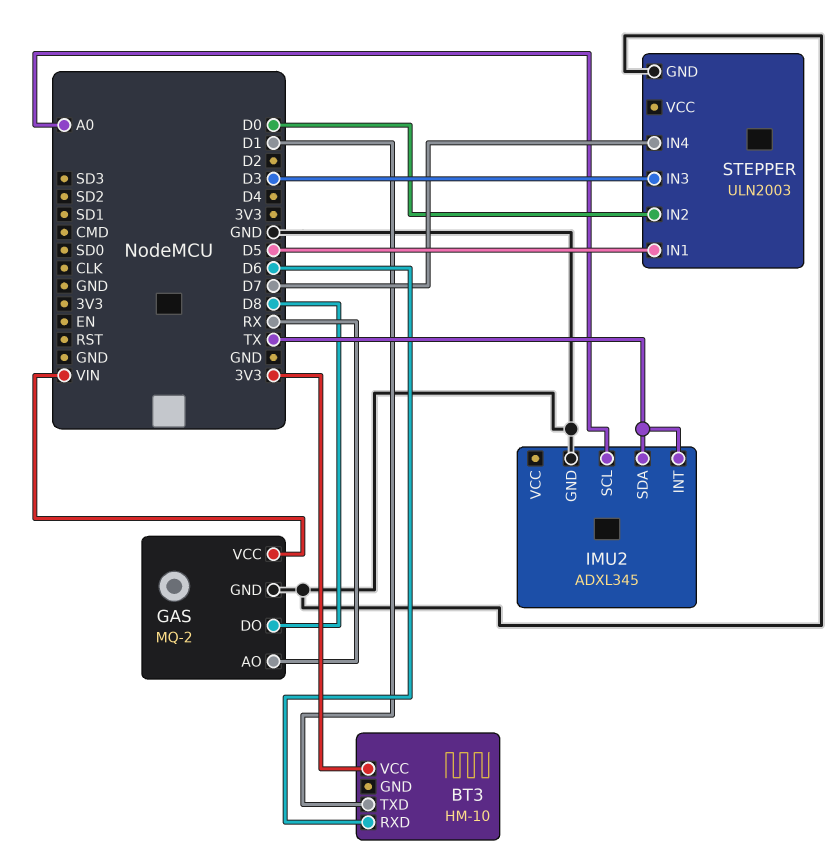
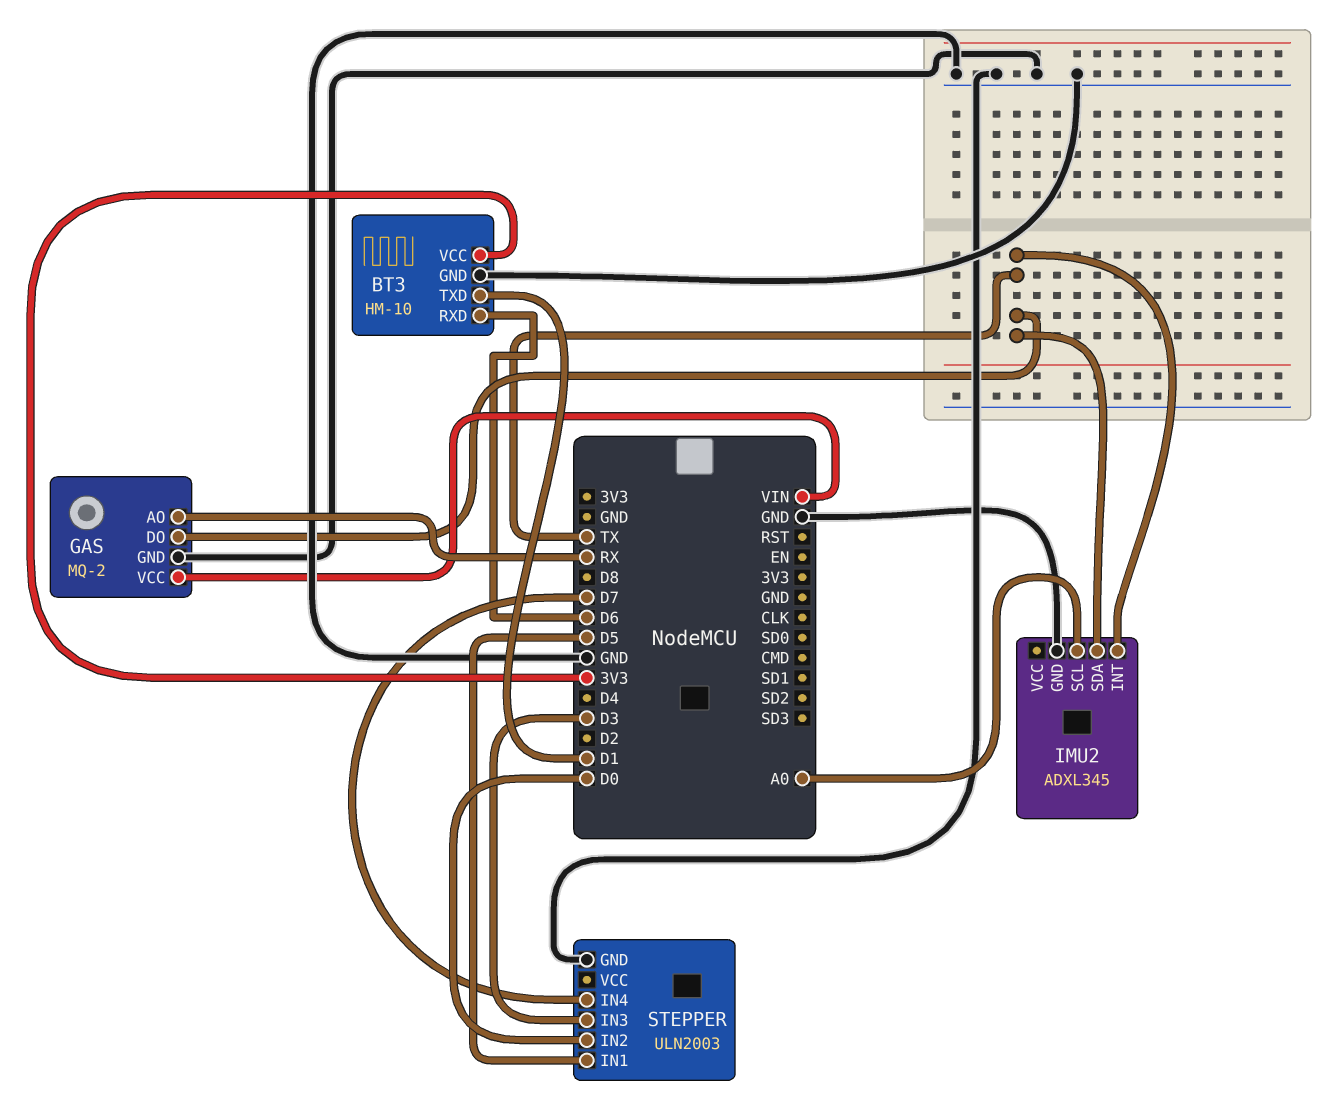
BT3 pin GND: none -> GND
GAS pin DO: D8 -> TX

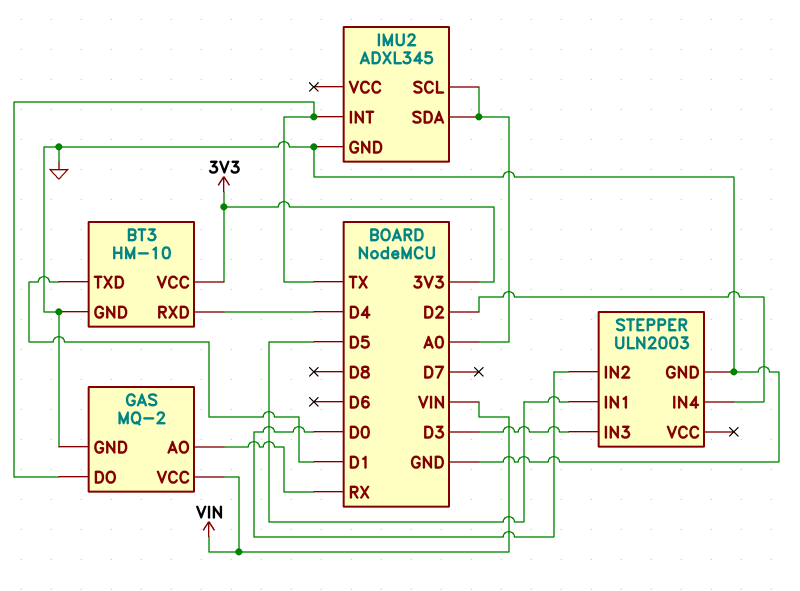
BT3 pin RXD: D6 -> D4
IMU2 pin SDA: TX -> A0
STEPPER pin IN4: D7 -> D2

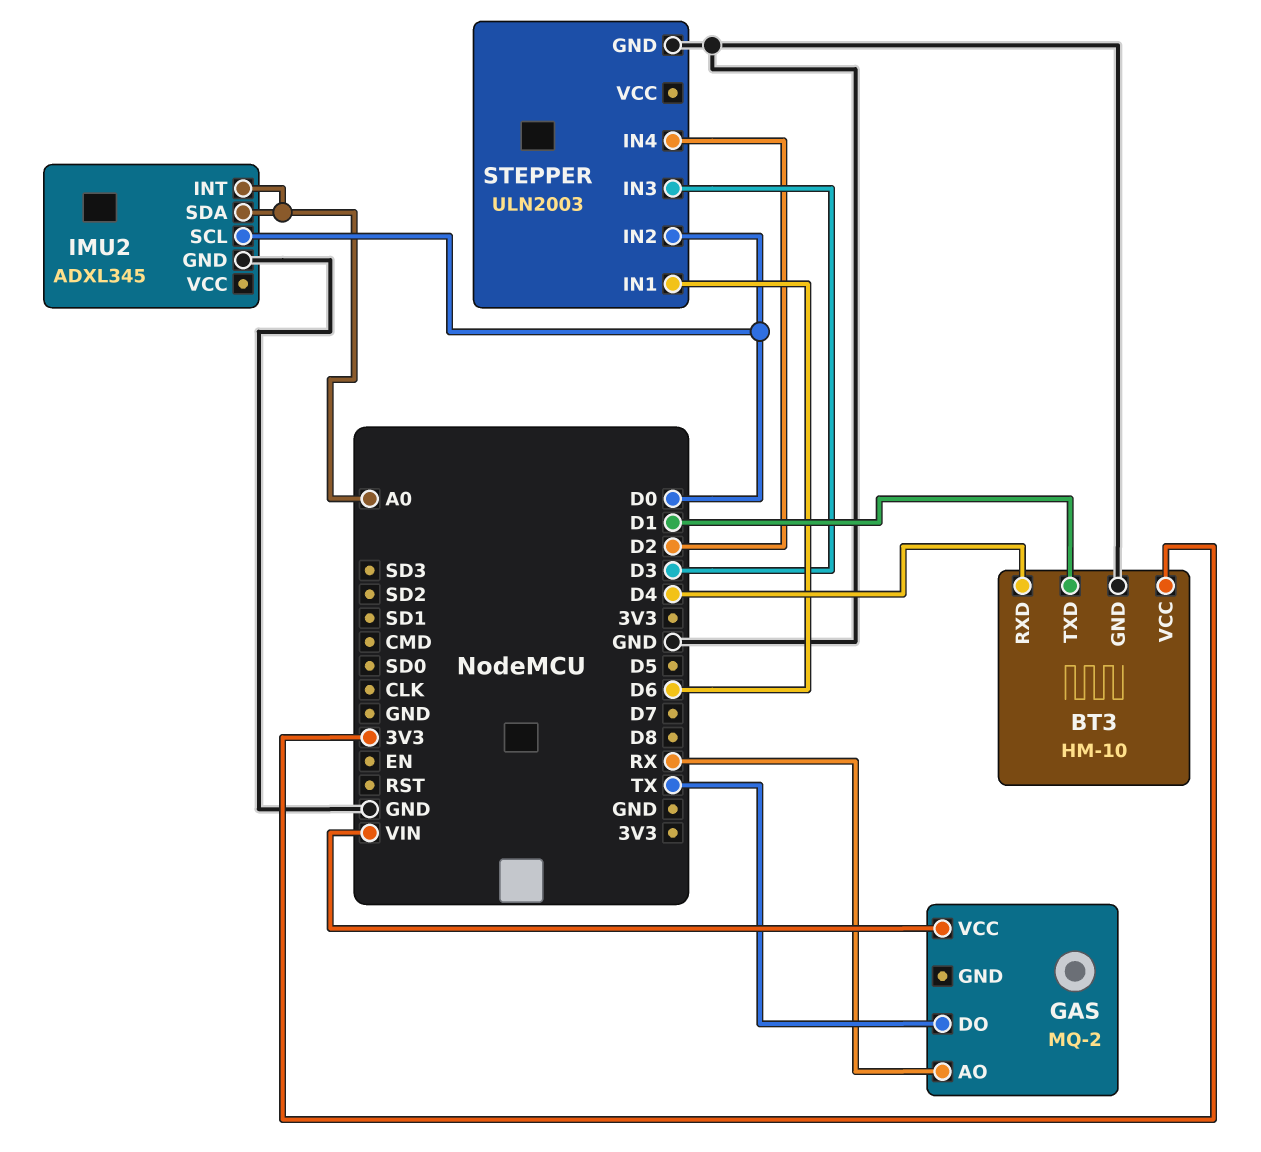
GAS pin GND: GND -> none
IMU2 pin INT: TX -> A0
IMU2 pin SCL: A0 -> D0
STEPPER pin IN1: D5 -> D6

